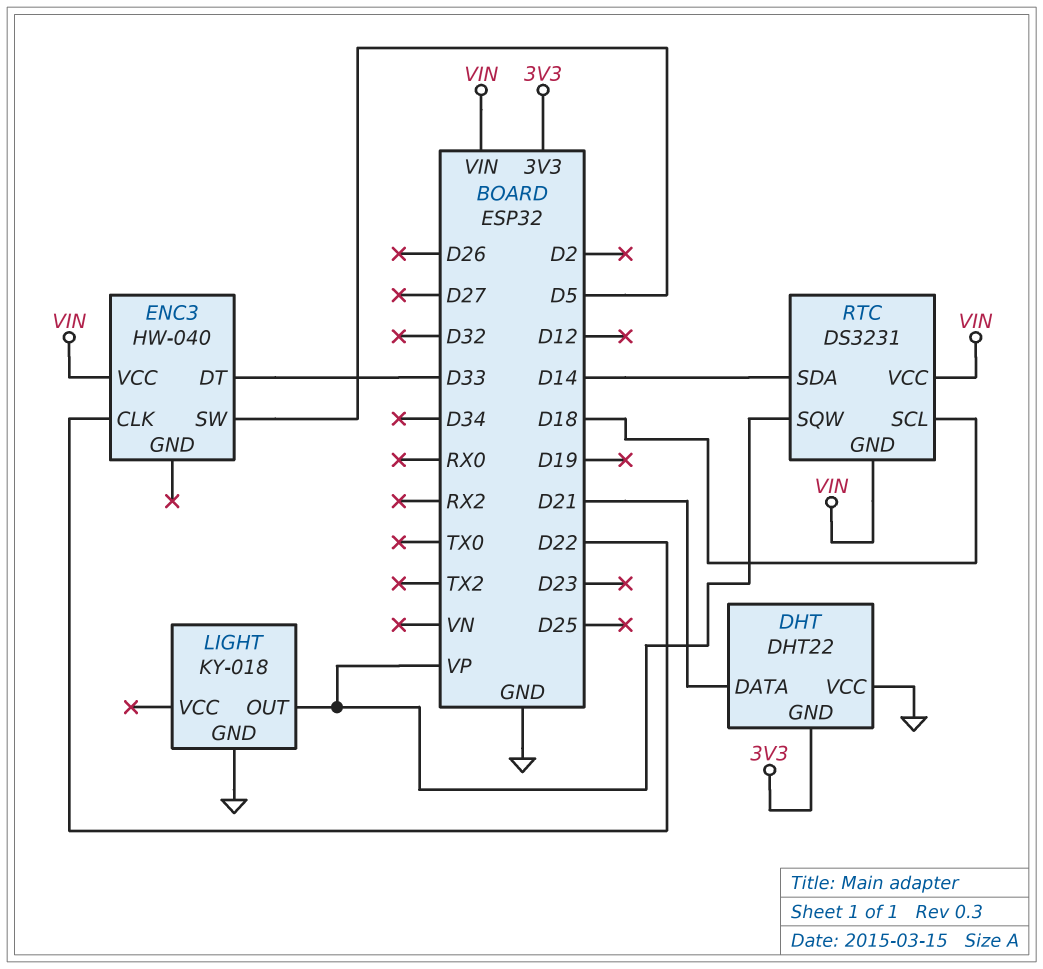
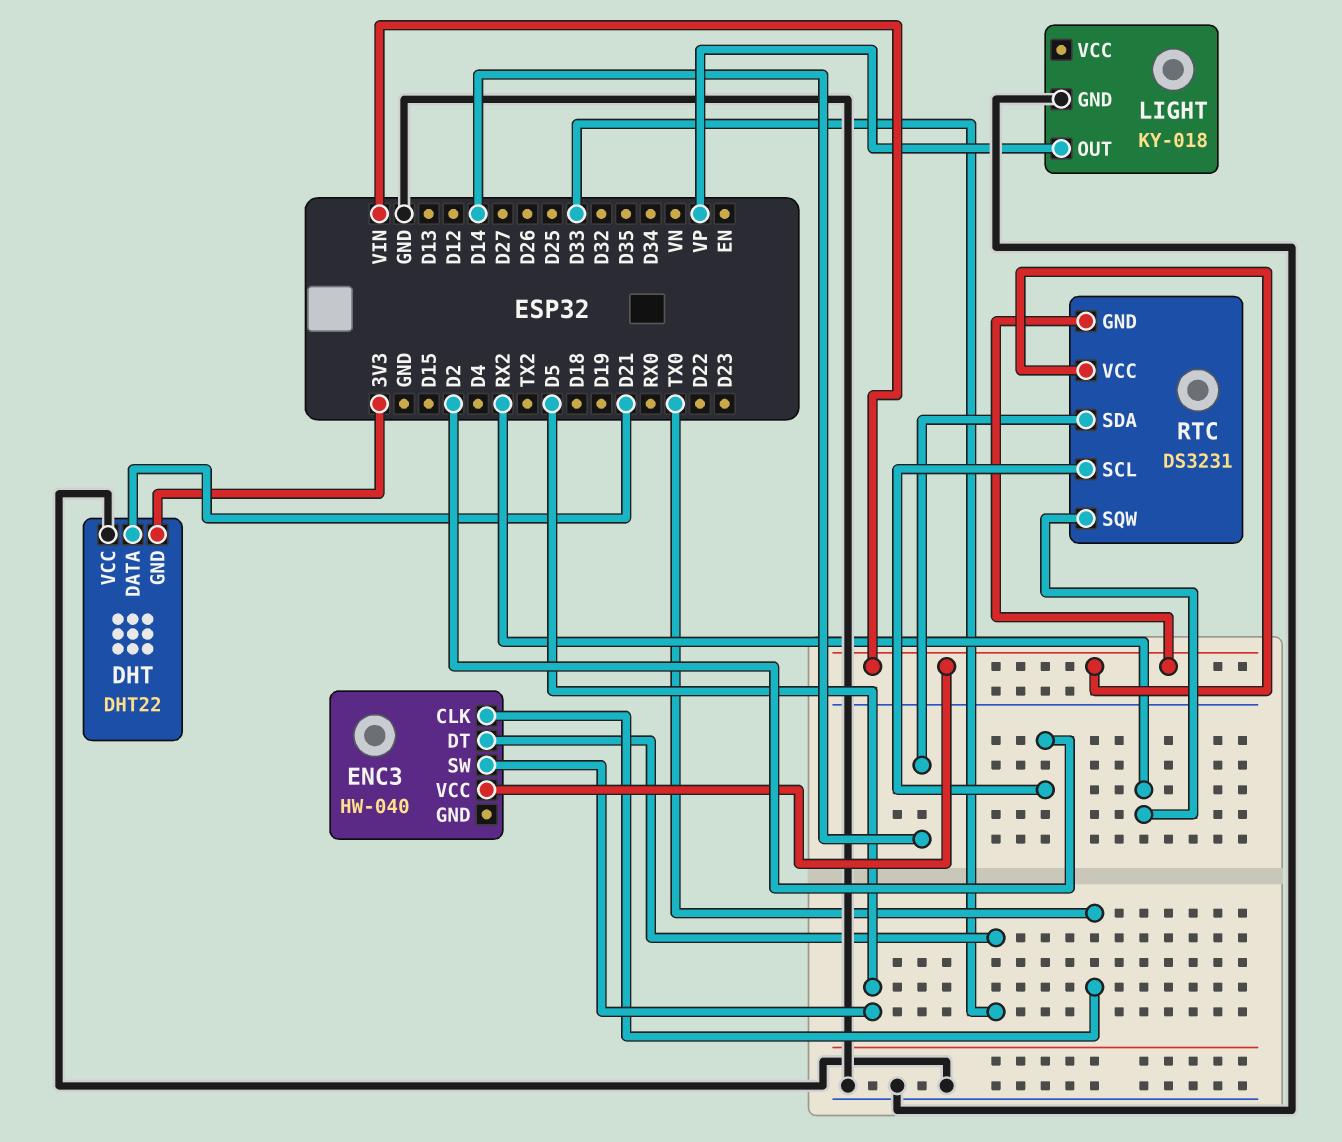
ENC3 pin CLK: D22 -> TX0
RTC pin SCL: D18 -> D2
RTC pin SQW: VP -> RX2

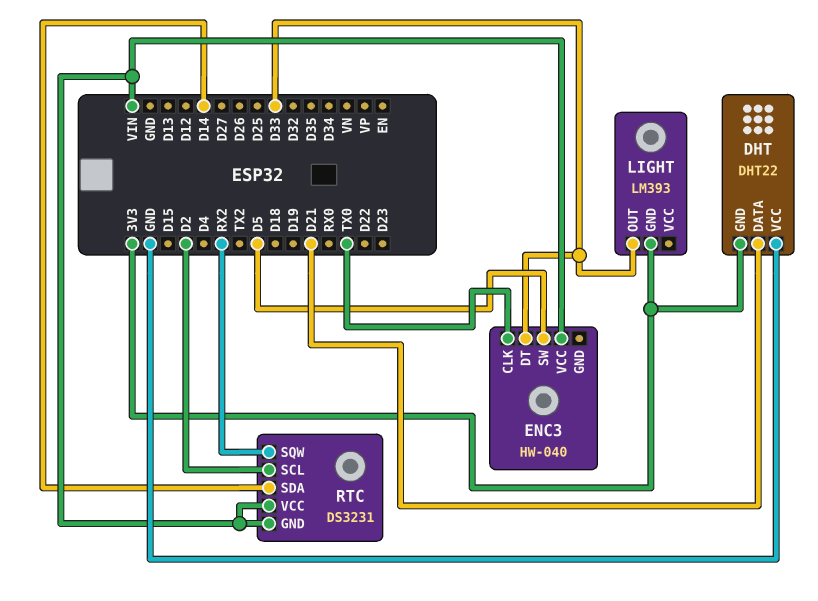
LIGHT: KY-018 -> LM393
LIGHT pin GND: GND -> 3V3
LIGHT pin OUT: VP -> D33

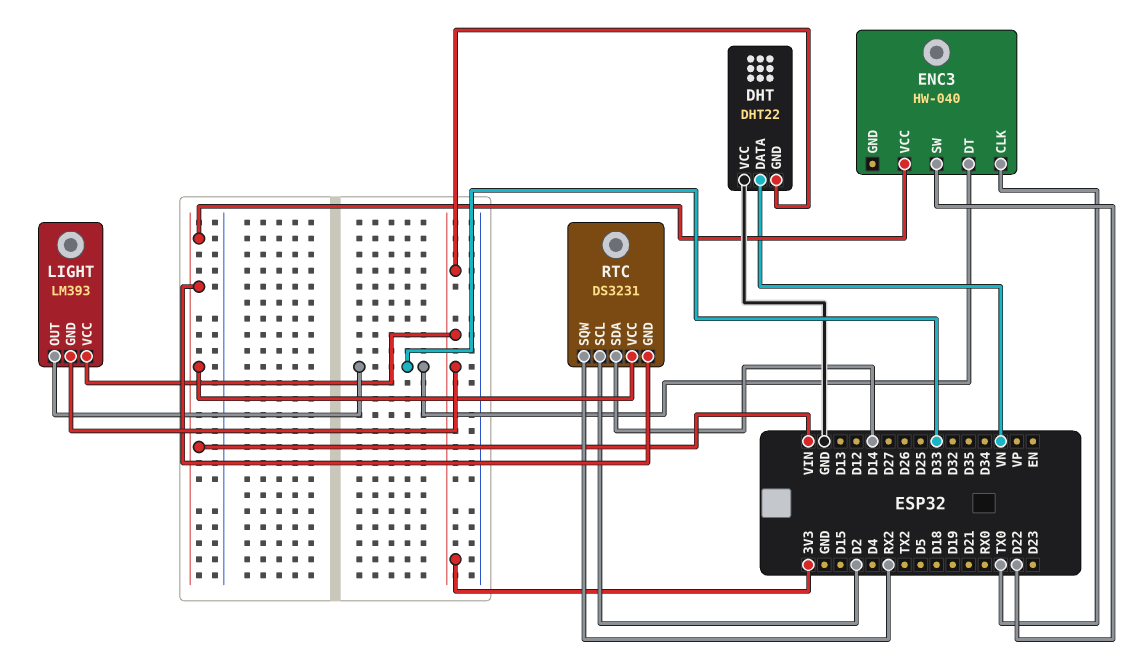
DHT pin DATA: D21 -> VN
ENC3 pin SW: D5 -> D22
LIGHT pin VCC: none -> 3V3

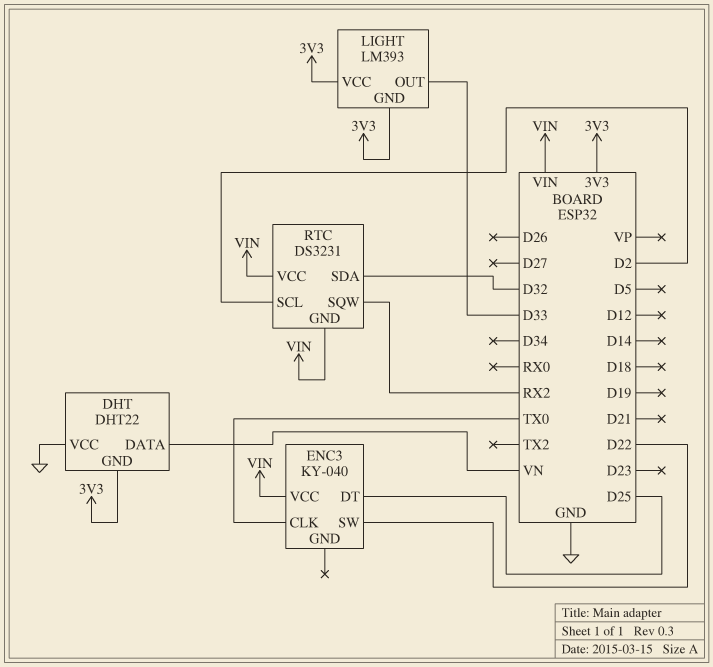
ENC3: HW-040 -> KY-040
ENC3 pin DT: D33 -> D25
RTC pin SDA: D14 -> D32

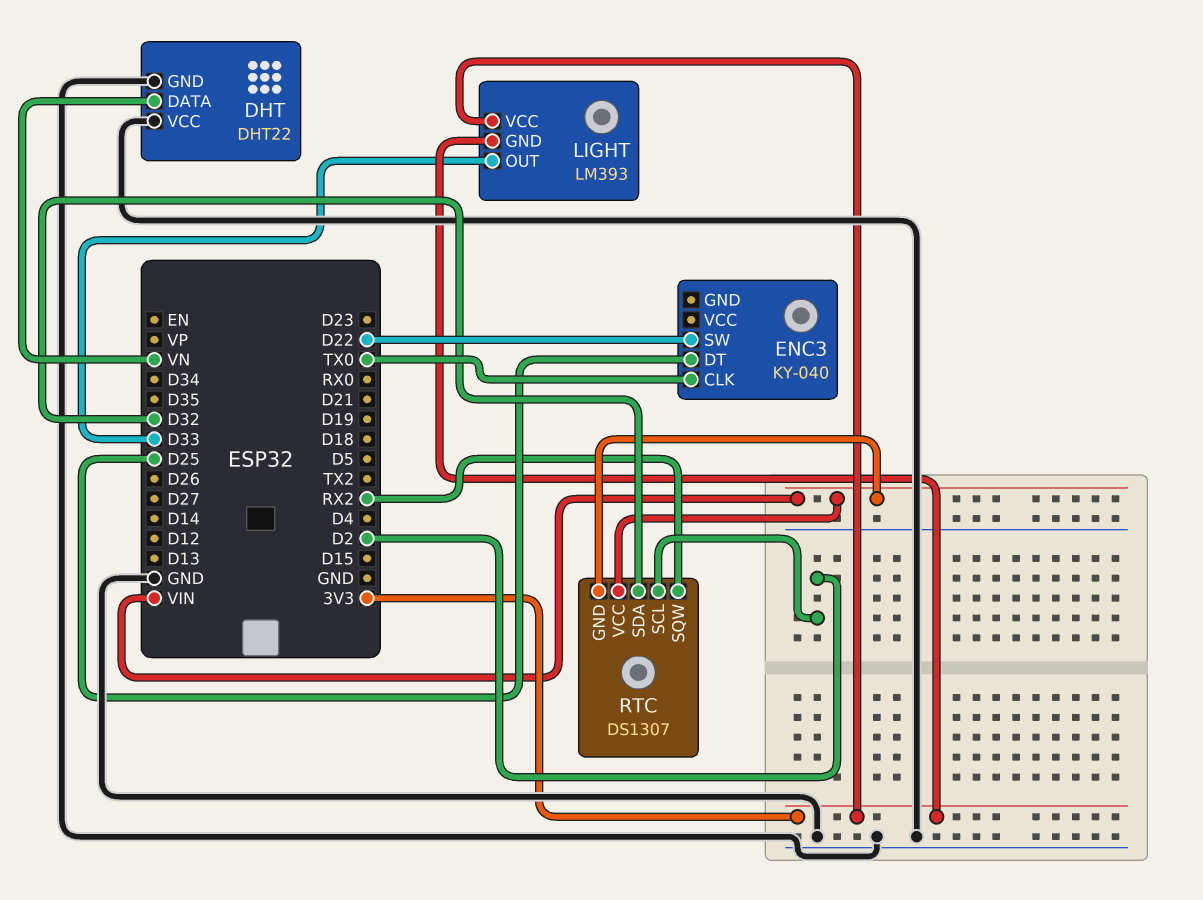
DHT pin GND: 3V3 -> GND
ENC3 pin VCC: VIN -> none
RTC: DS3231 -> DS1307

